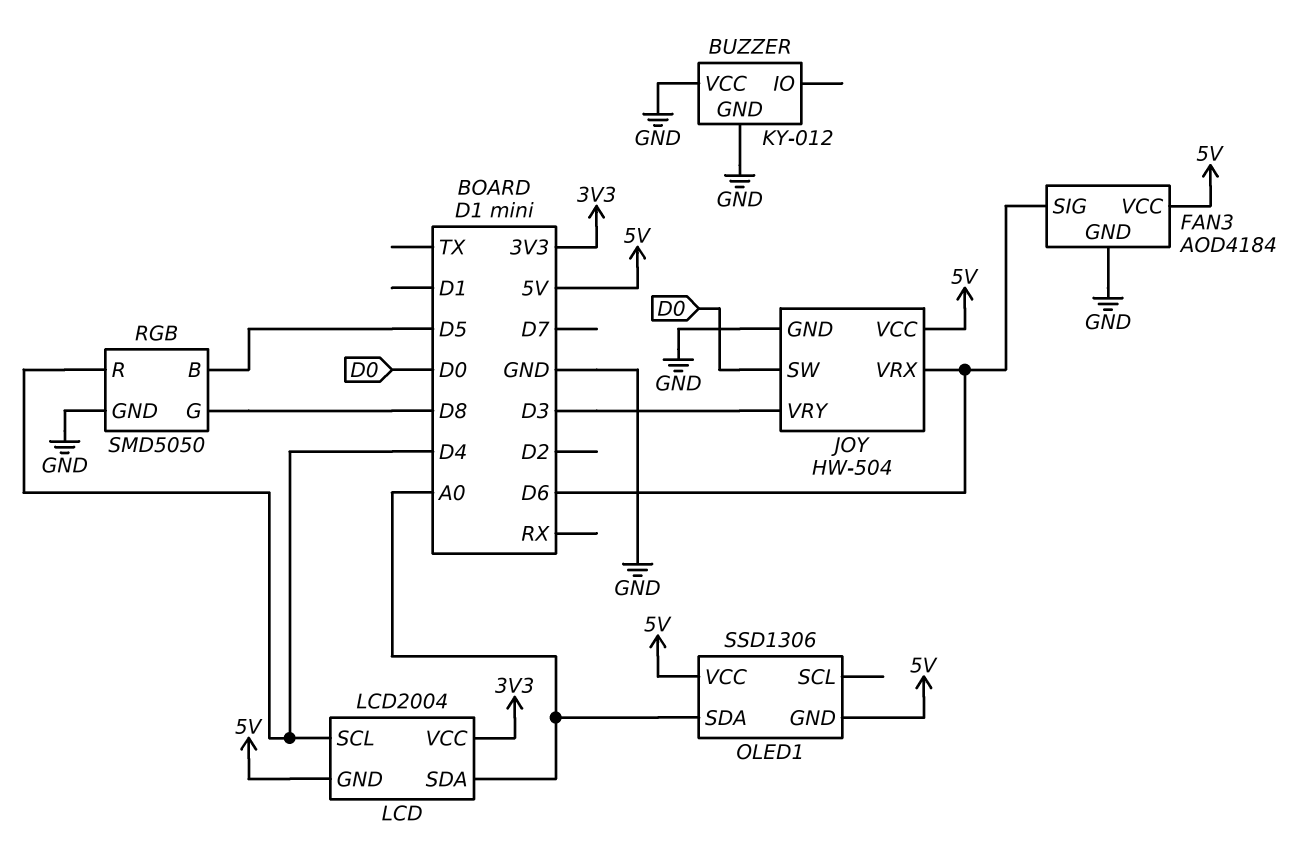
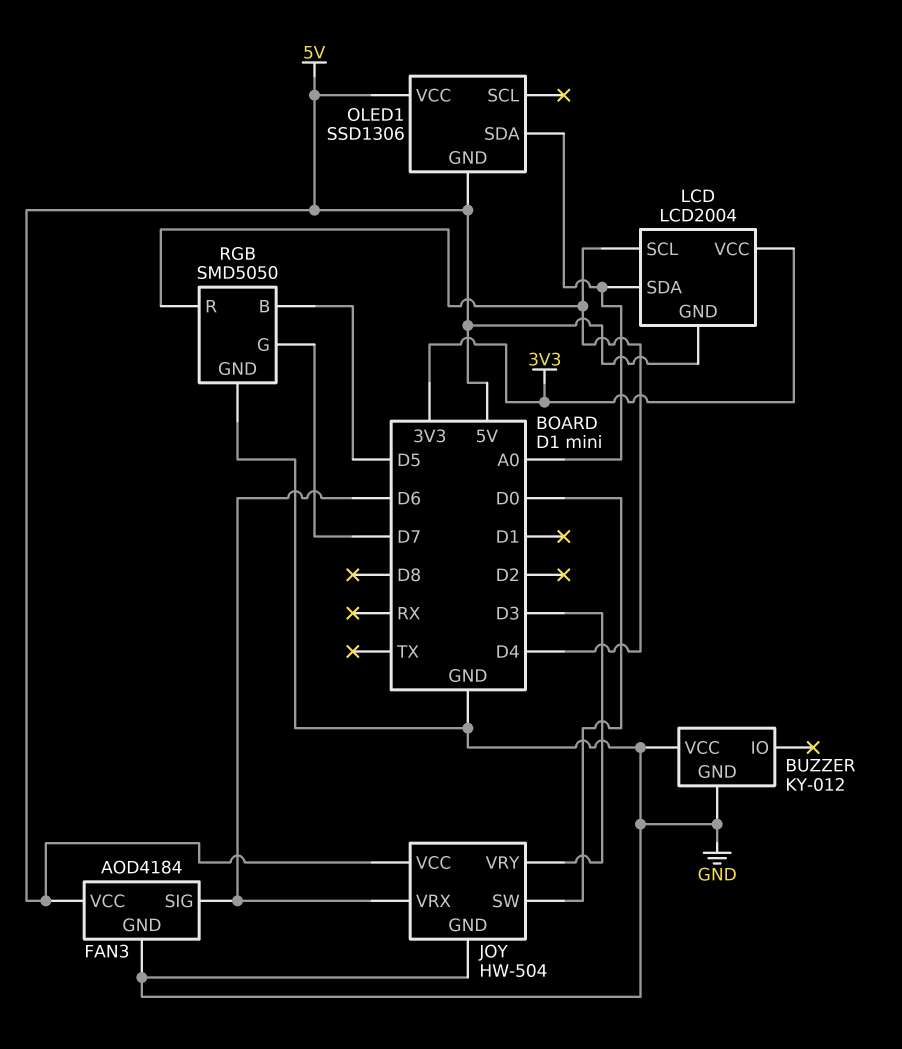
RGB pin G: D8 -> D7

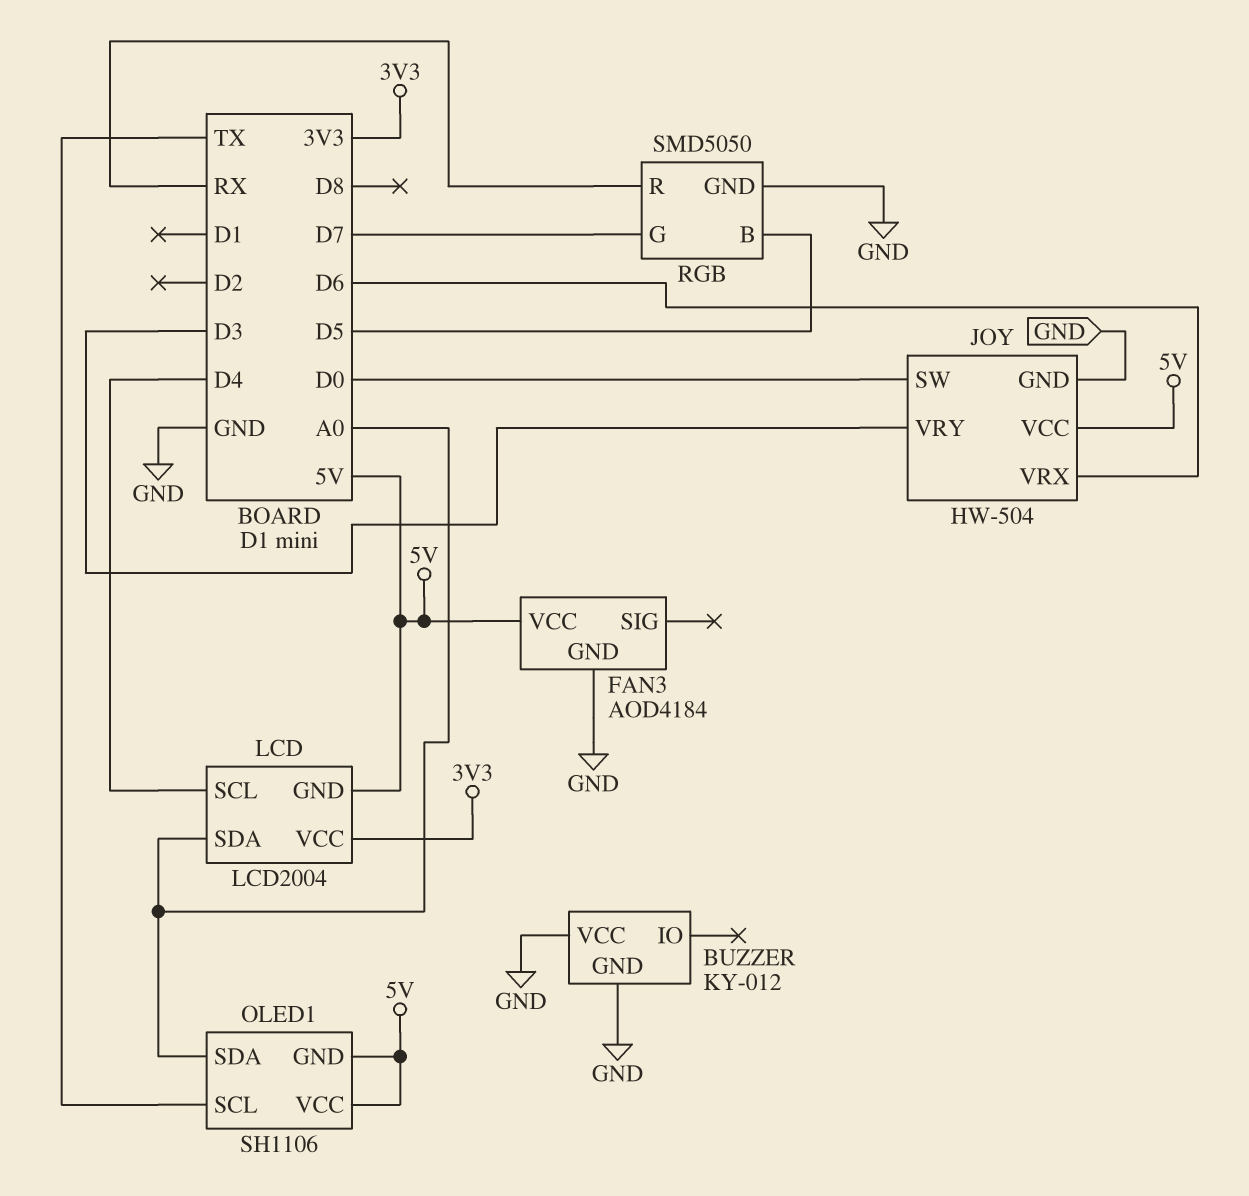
FAN3 pin SIG: D6 -> none
OLED1: SSD1306 -> SH1106
OLED1 pin SCL: none -> TX
RGB pin R: D4 -> RX

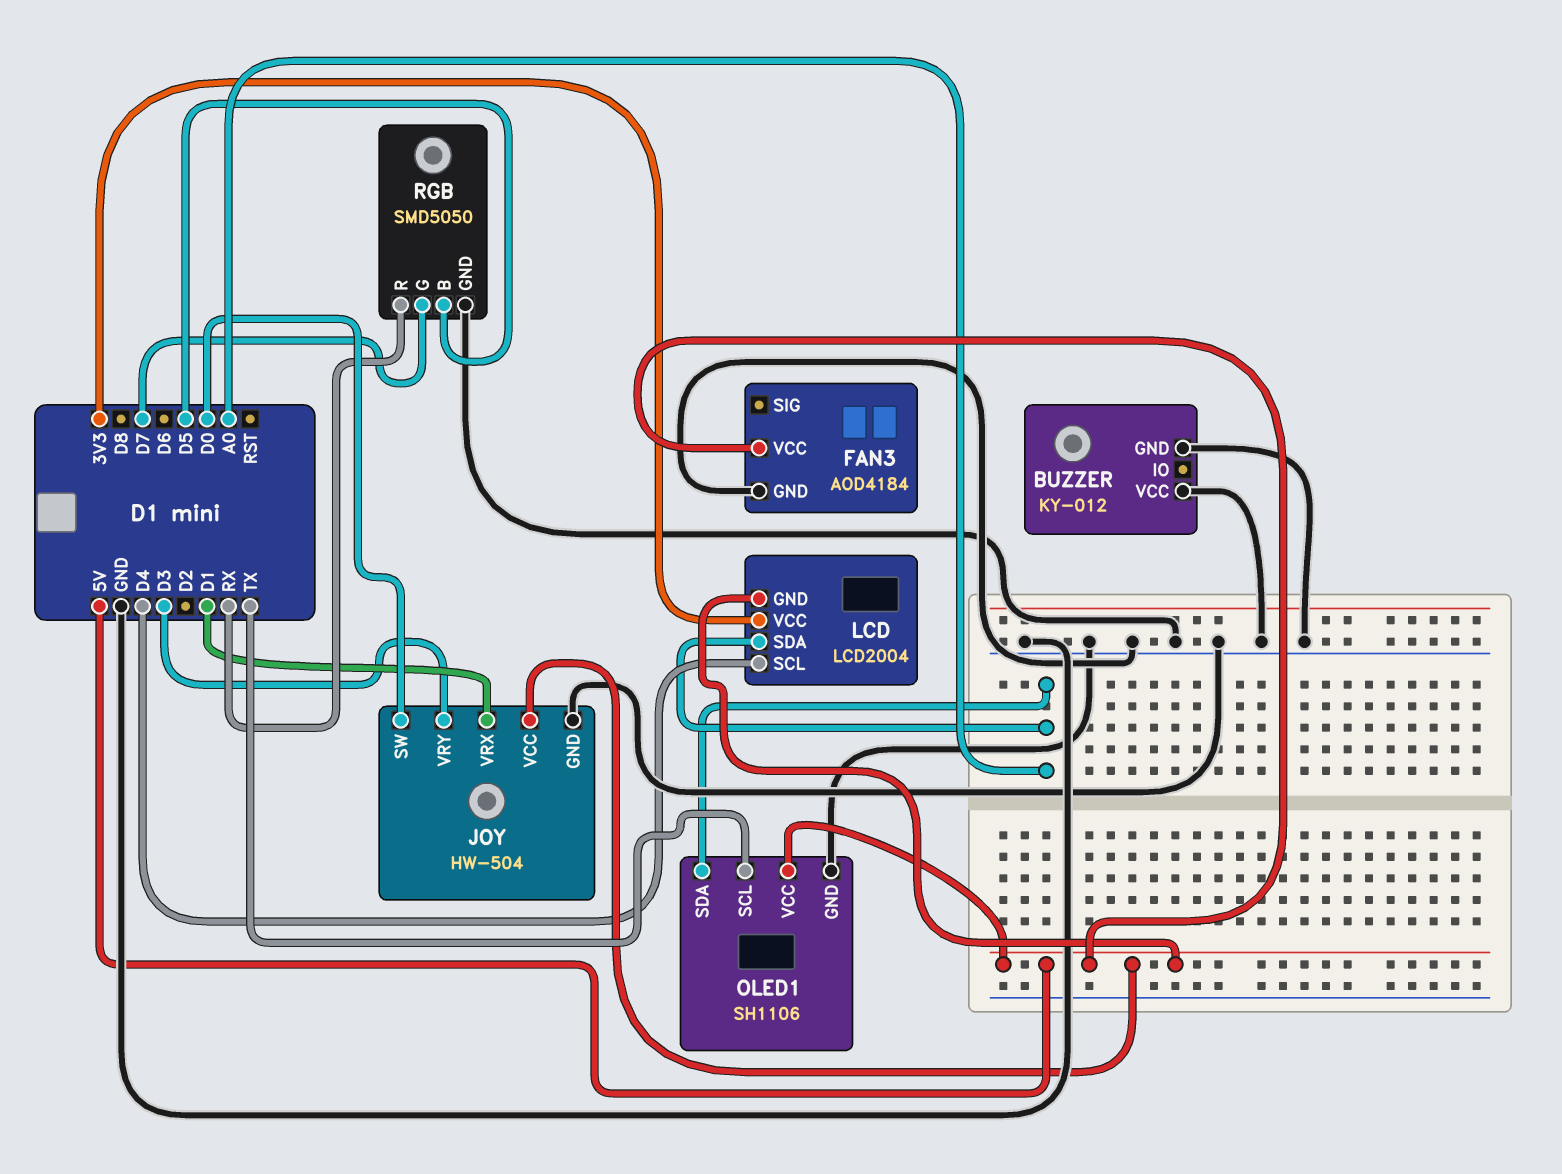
JOY pin VRX: D6 -> D1
OLED1 pin GND: 5V -> GND

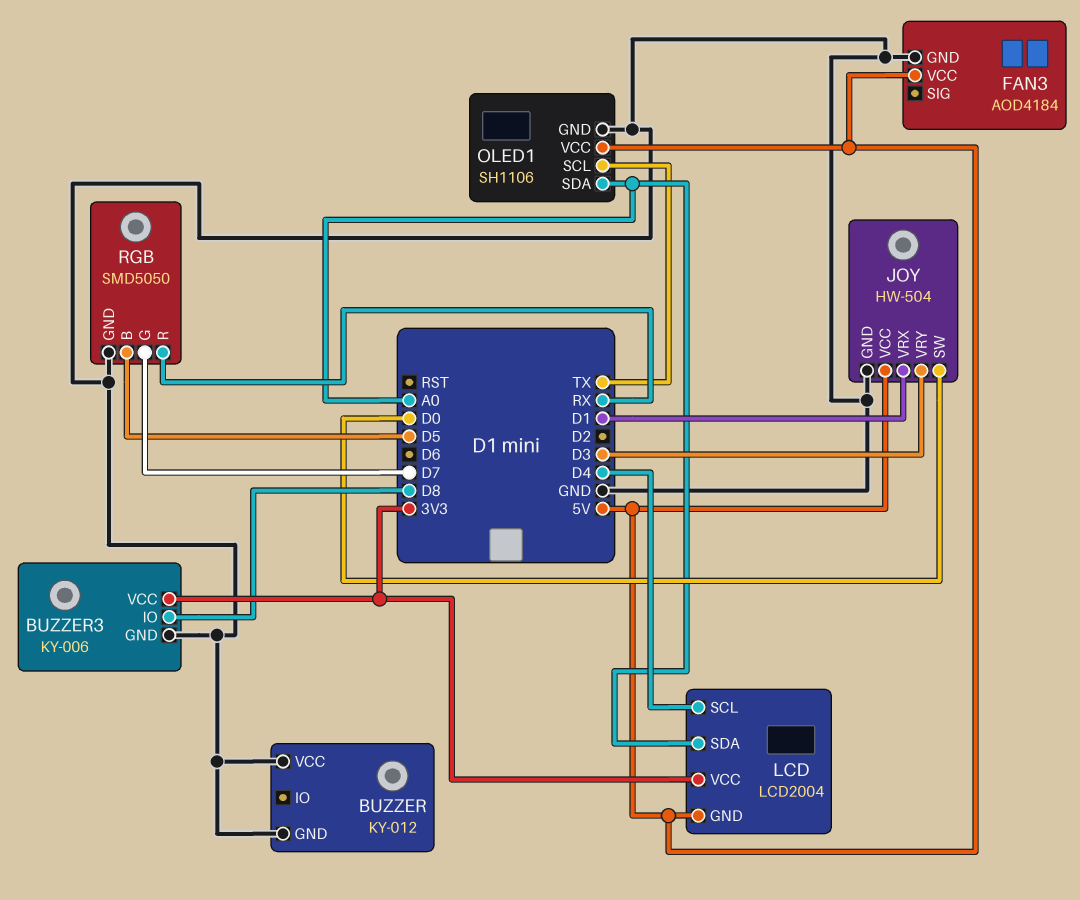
BUZZER3: none -> KY-006
BUZZER3 pin GND: none -> GND
BUZZER3 pin IO: none -> D8
BUZZER3 pin VCC: none -> 3V3

